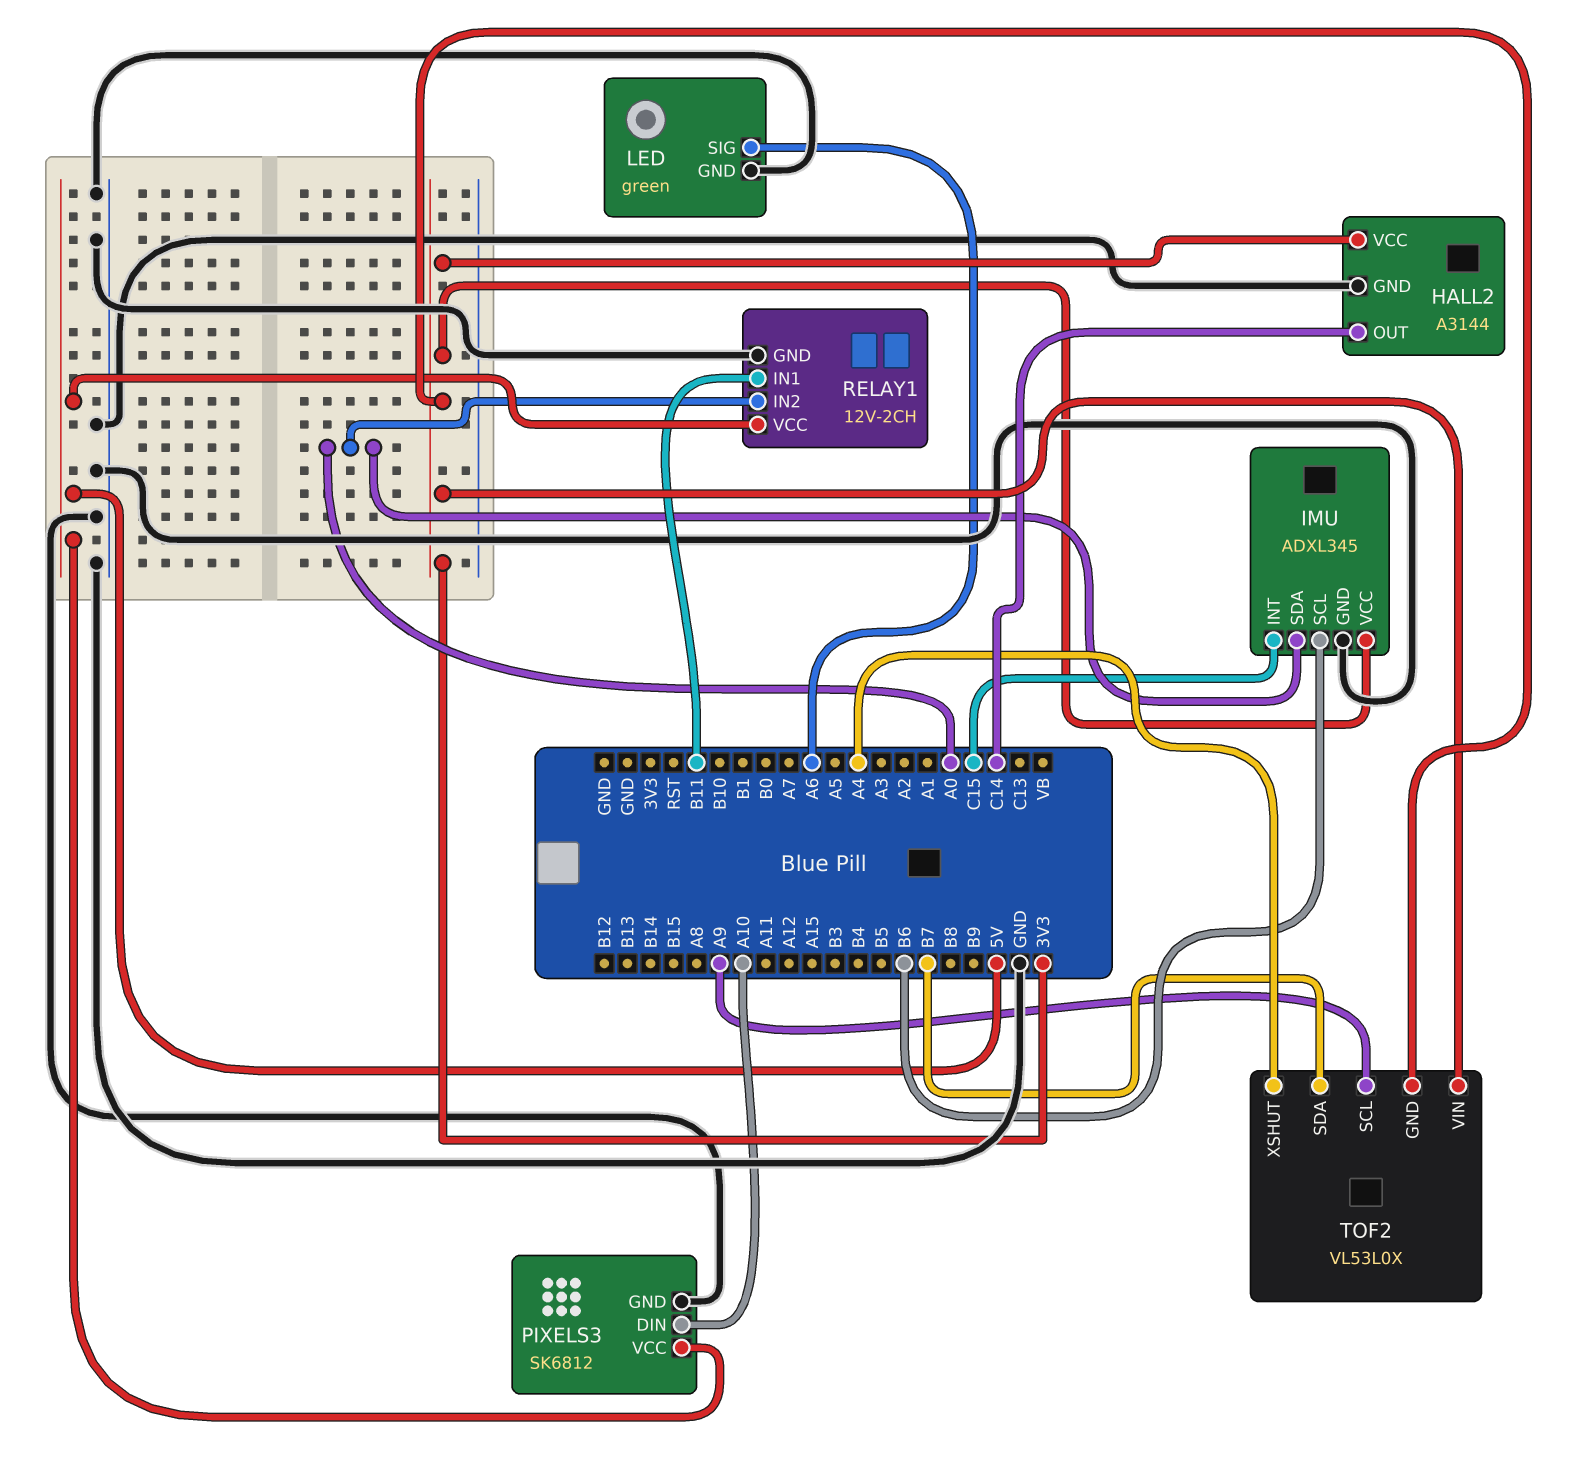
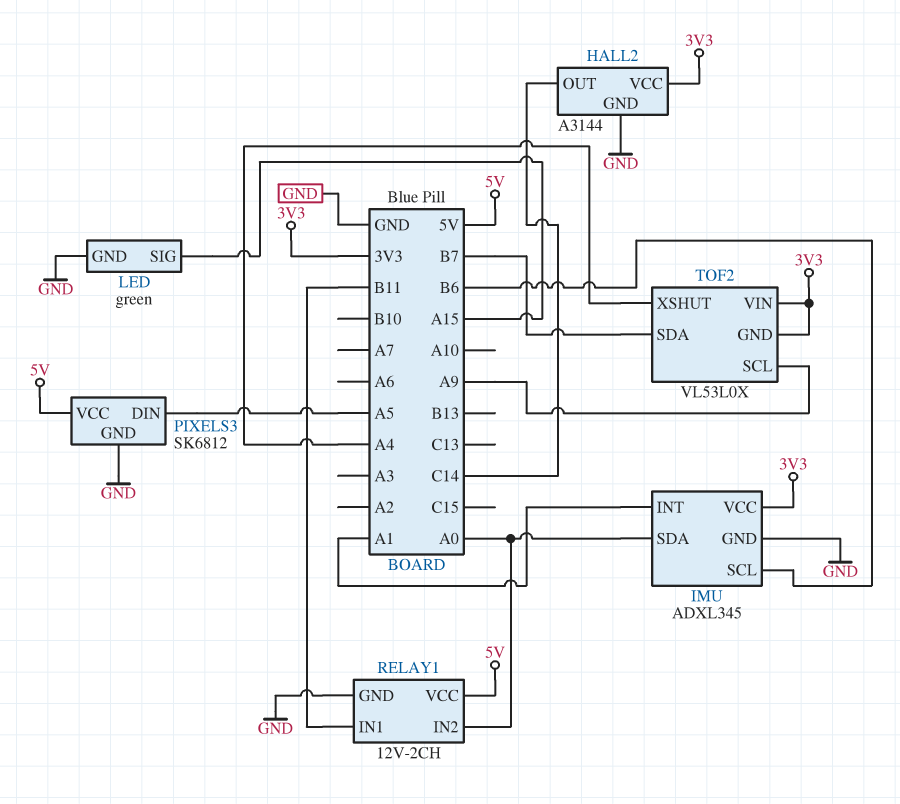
IMU pin INT: C15 -> A1
LED pin SIG: A6 -> A15
PIXELS3 pin DIN: A10 -> A5

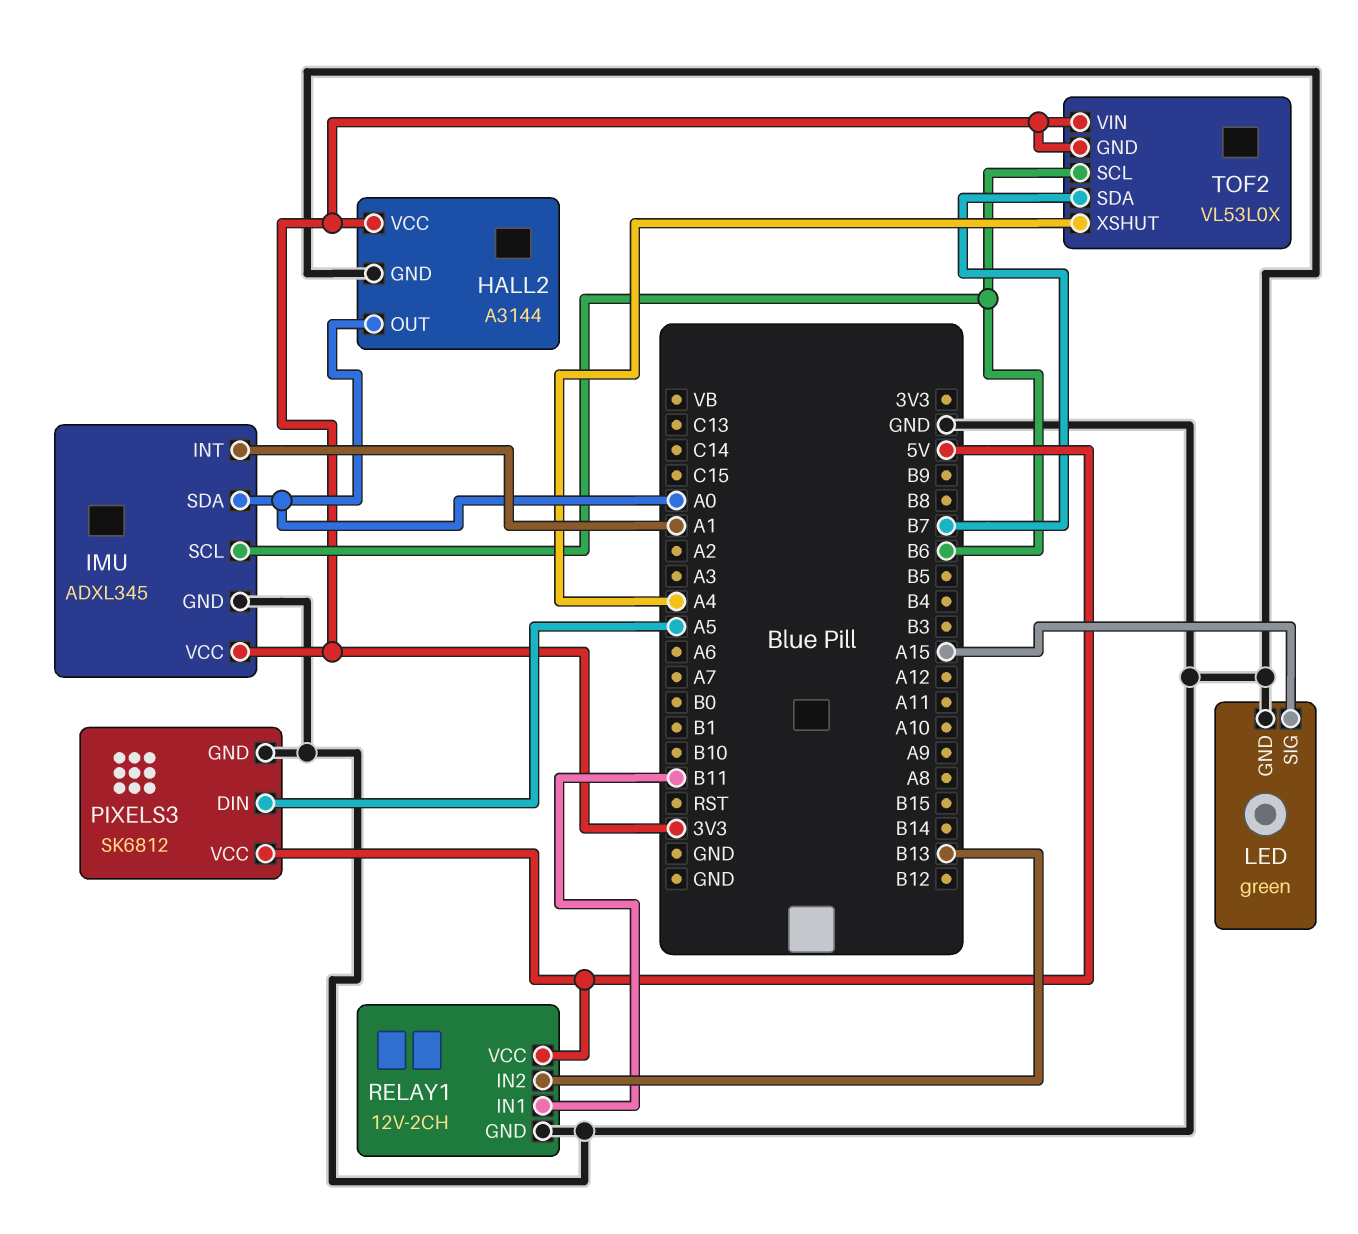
HALL2 pin OUT: C14 -> A0
RELAY1 pin IN2: A0 -> B13
TOF2 pin SCL: A9 -> B6

